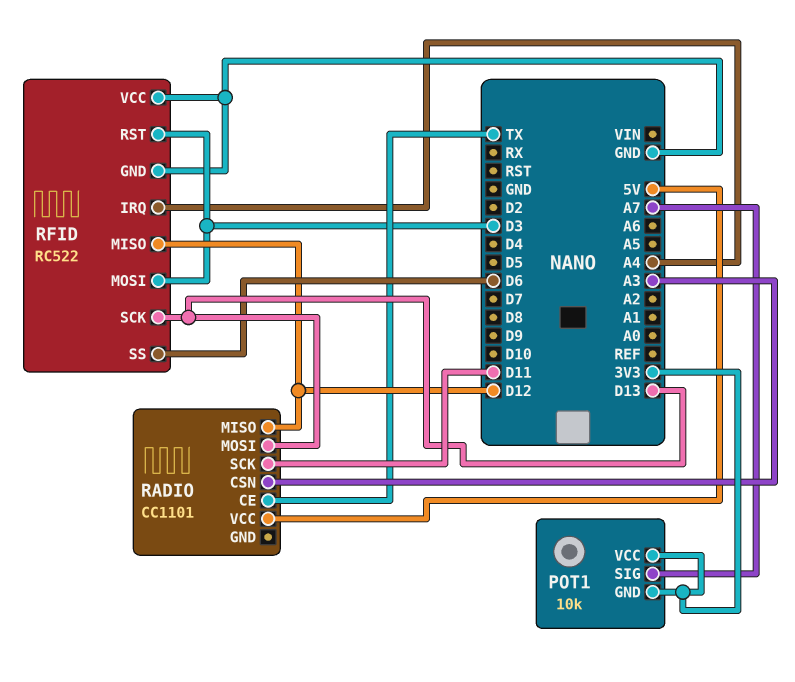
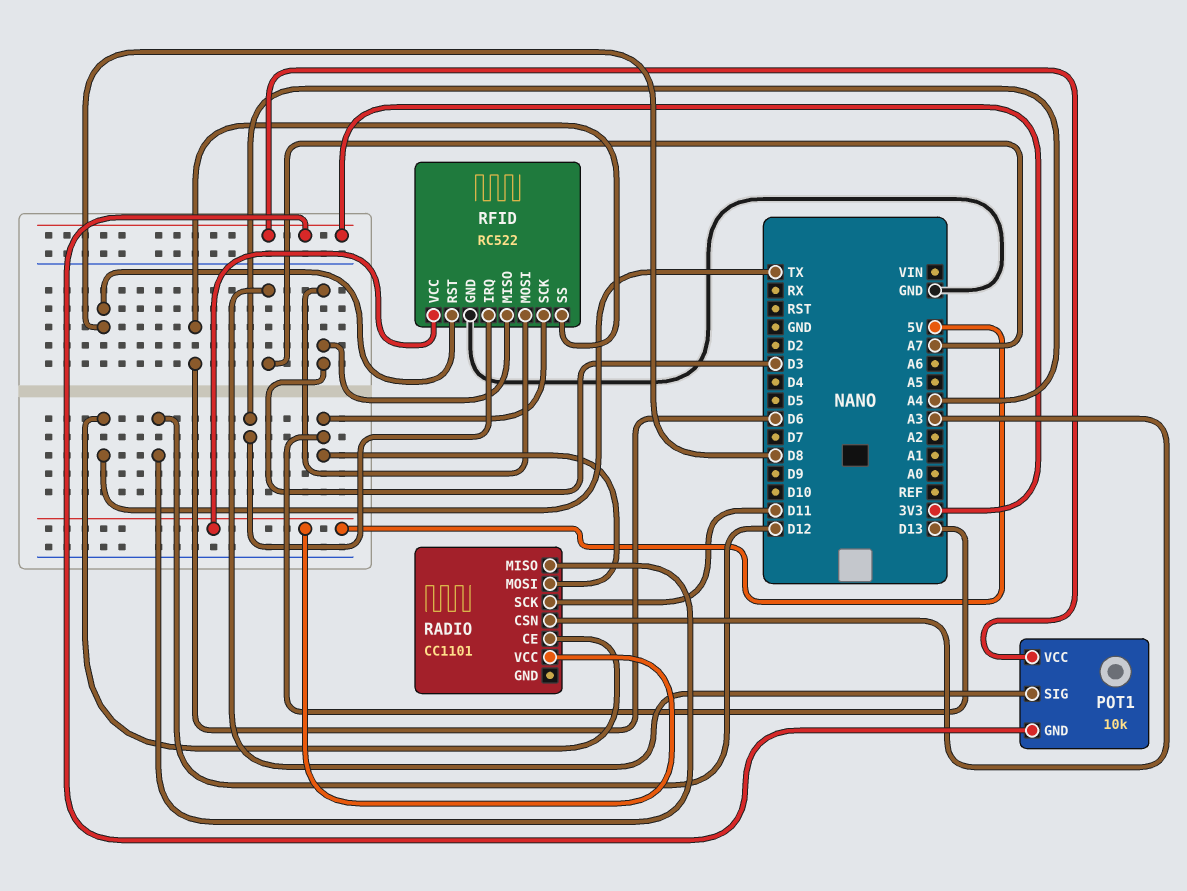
RFID pin MISO: D12 -> D3
RFID pin RST: D3 -> D8
RFID pin VCC: GND -> 5V

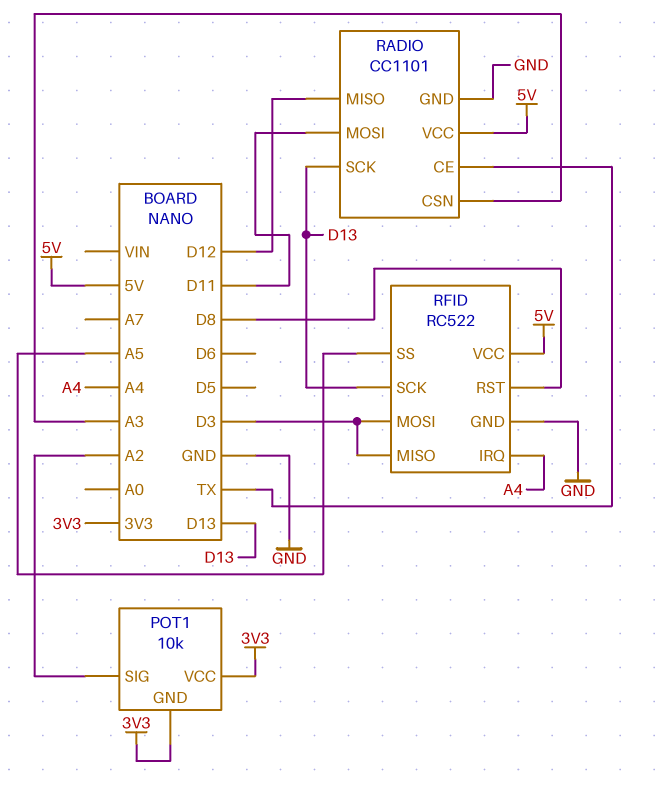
POT1 pin SIG: A7 -> A2
RADIO pin GND: none -> GND
RADIO pin MOSI: D13 -> D11
RADIO pin SCK: D11 -> D13
RFID pin SS: D6 -> A5

